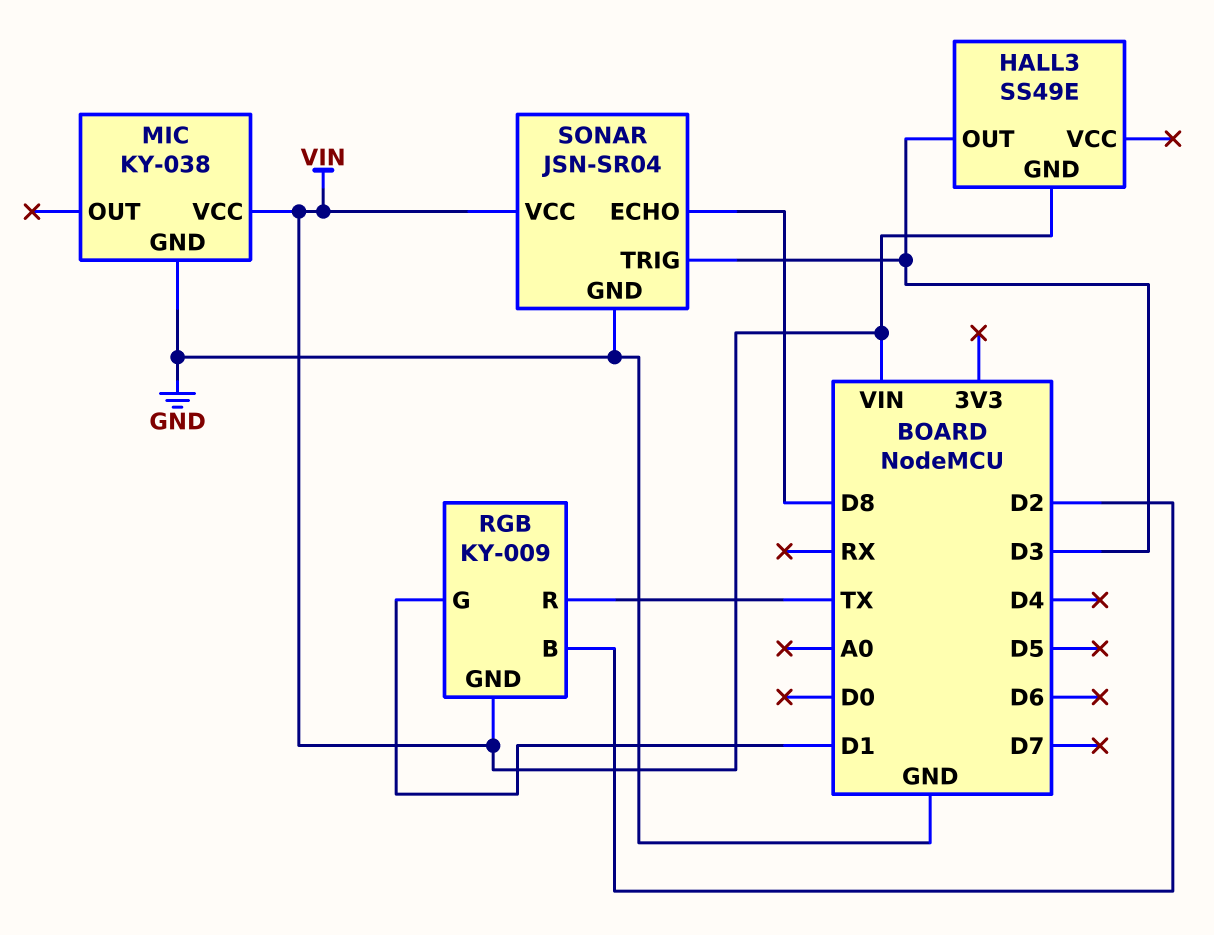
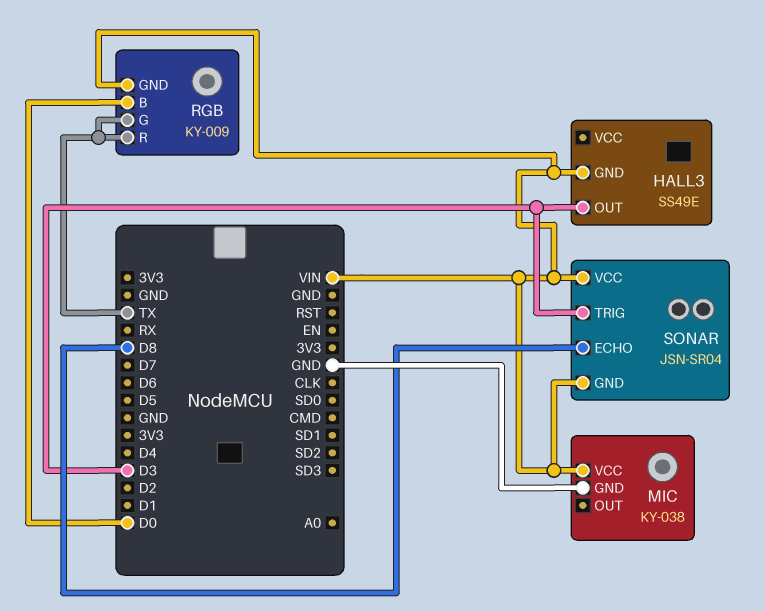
RGB pin B: D2 -> D0
RGB pin G: D1 -> TX
SONAR pin GND: GND -> VIN

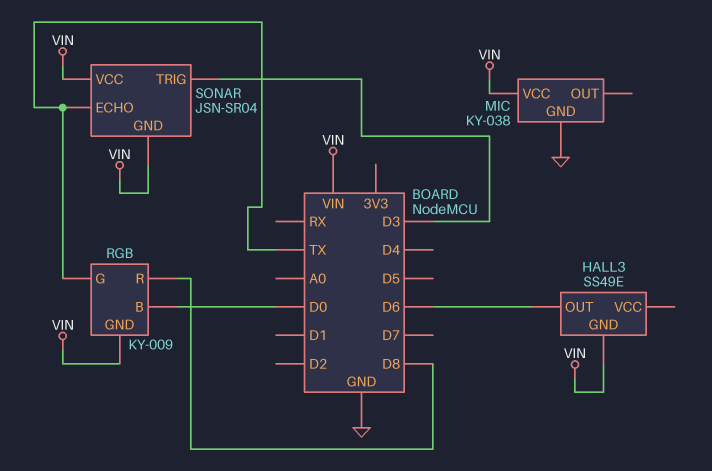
HALL3 pin OUT: D3 -> D6
RGB pin R: TX -> D8
SONAR pin ECHO: D8 -> TX

